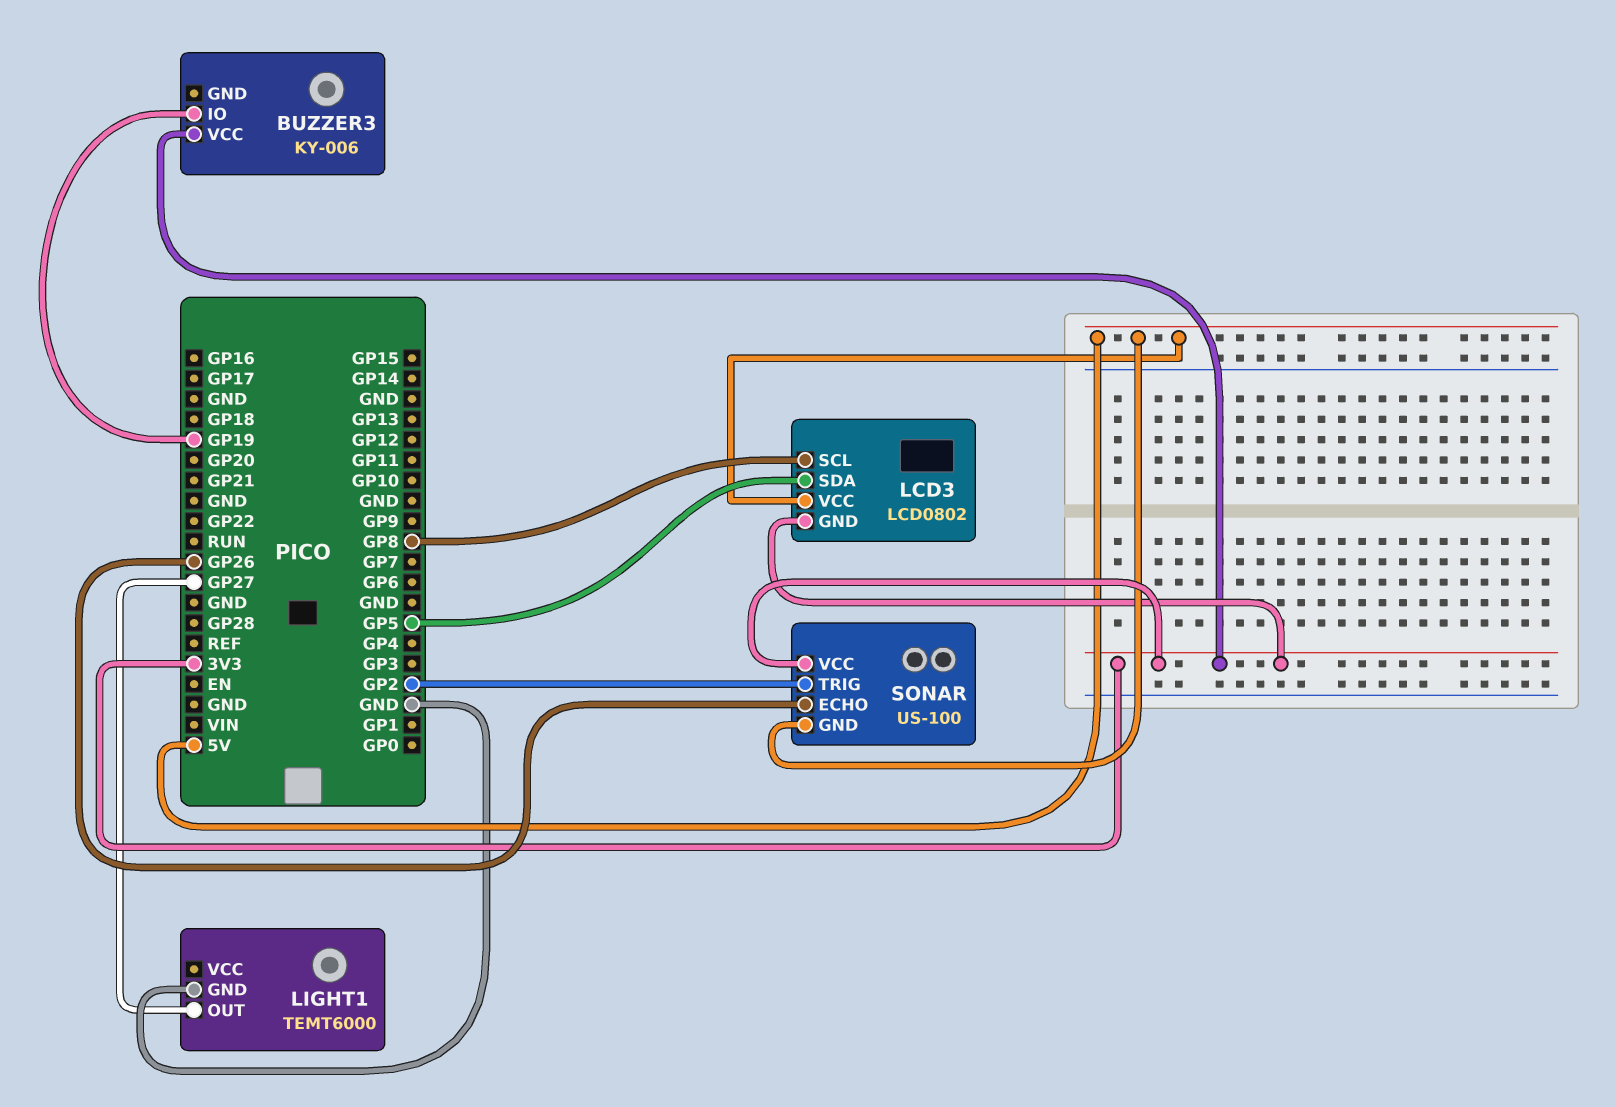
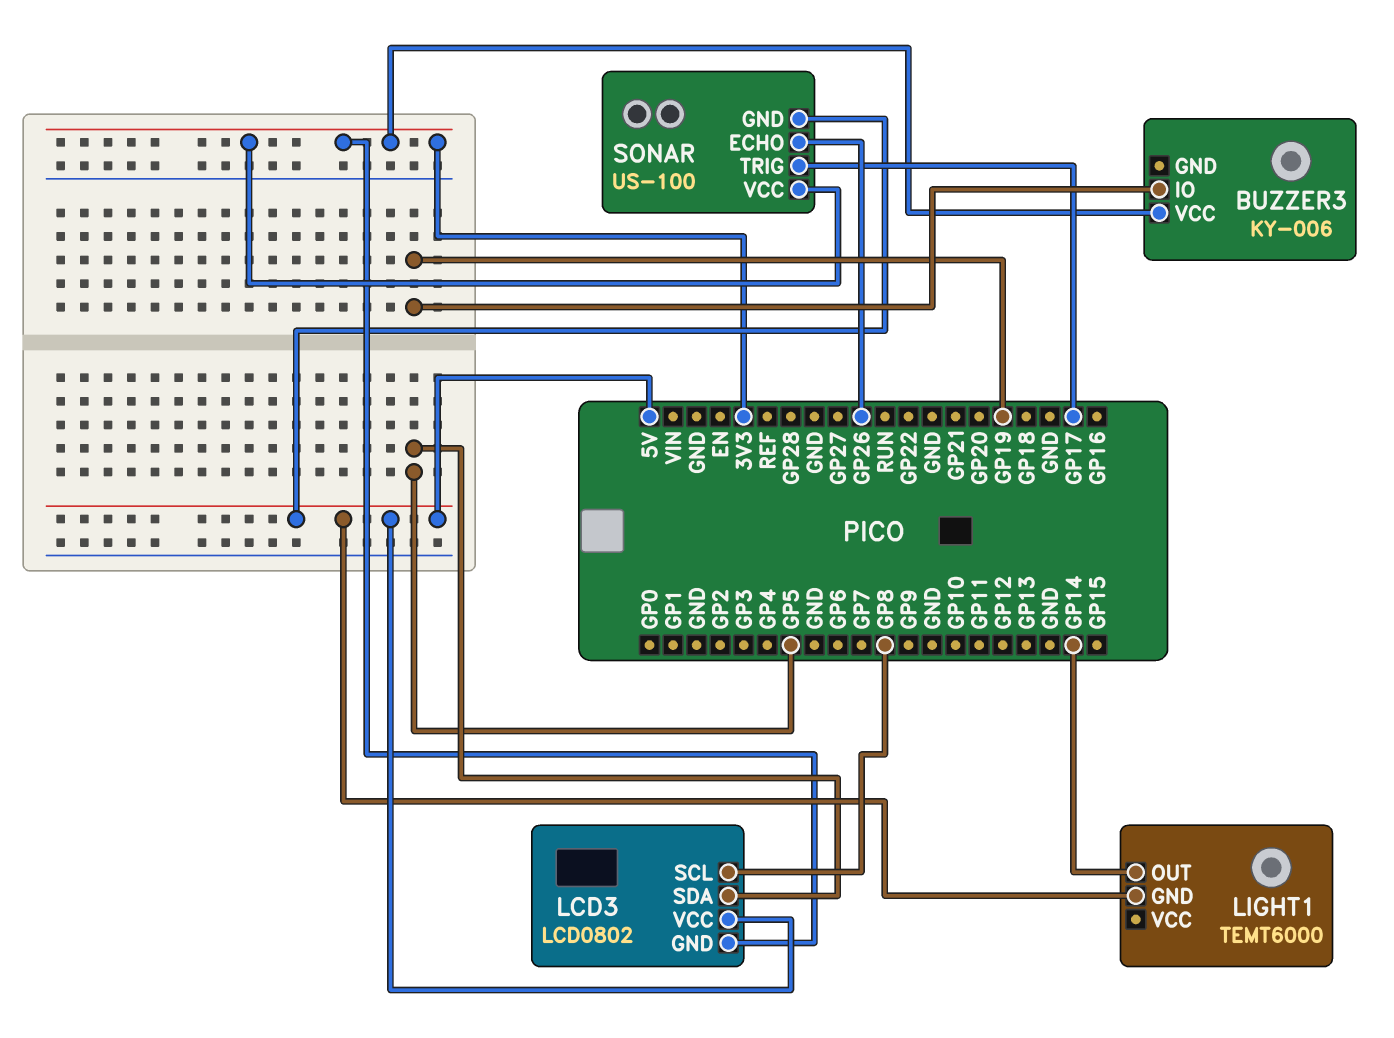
LIGHT1 pin GND: GND -> 5V
LIGHT1 pin OUT: GP27 -> GP14
SONAR pin TRIG: GP2 -> GP17

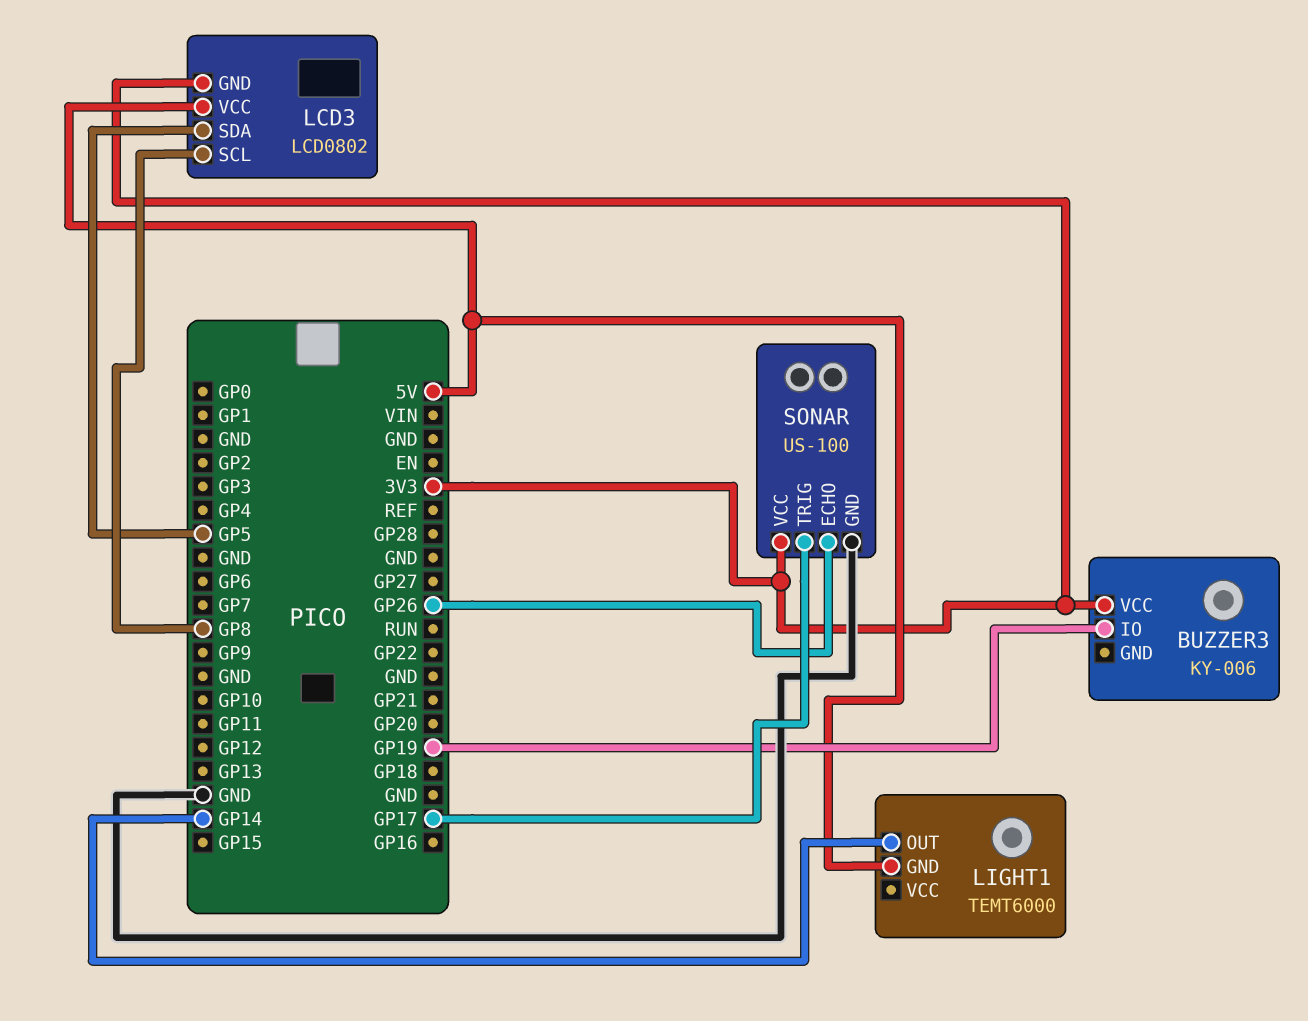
SONAR pin GND: 5V -> GND

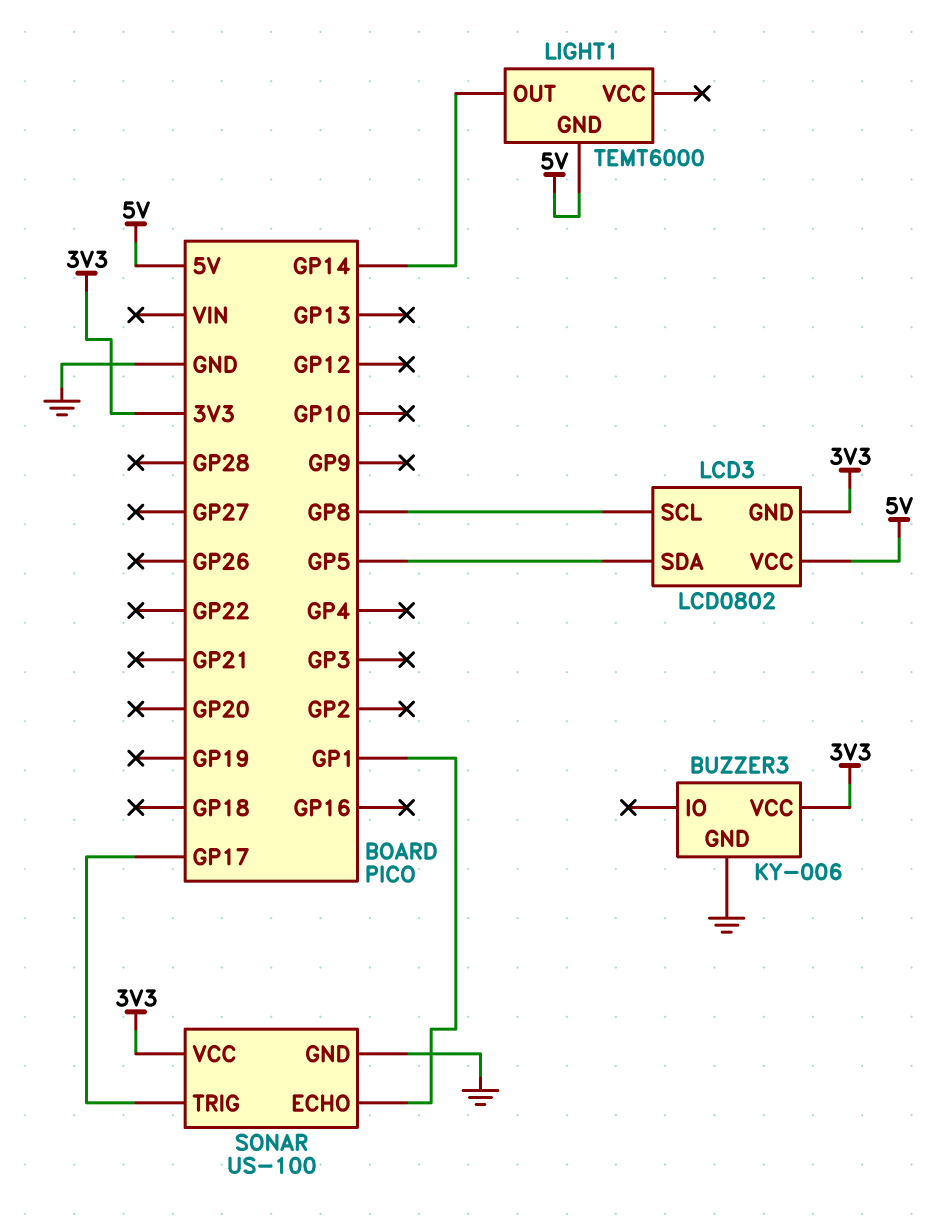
BUZZER3 pin GND: none -> GND
BUZZER3 pin IO: GP19 -> none
SONAR pin ECHO: GP26 -> GP1

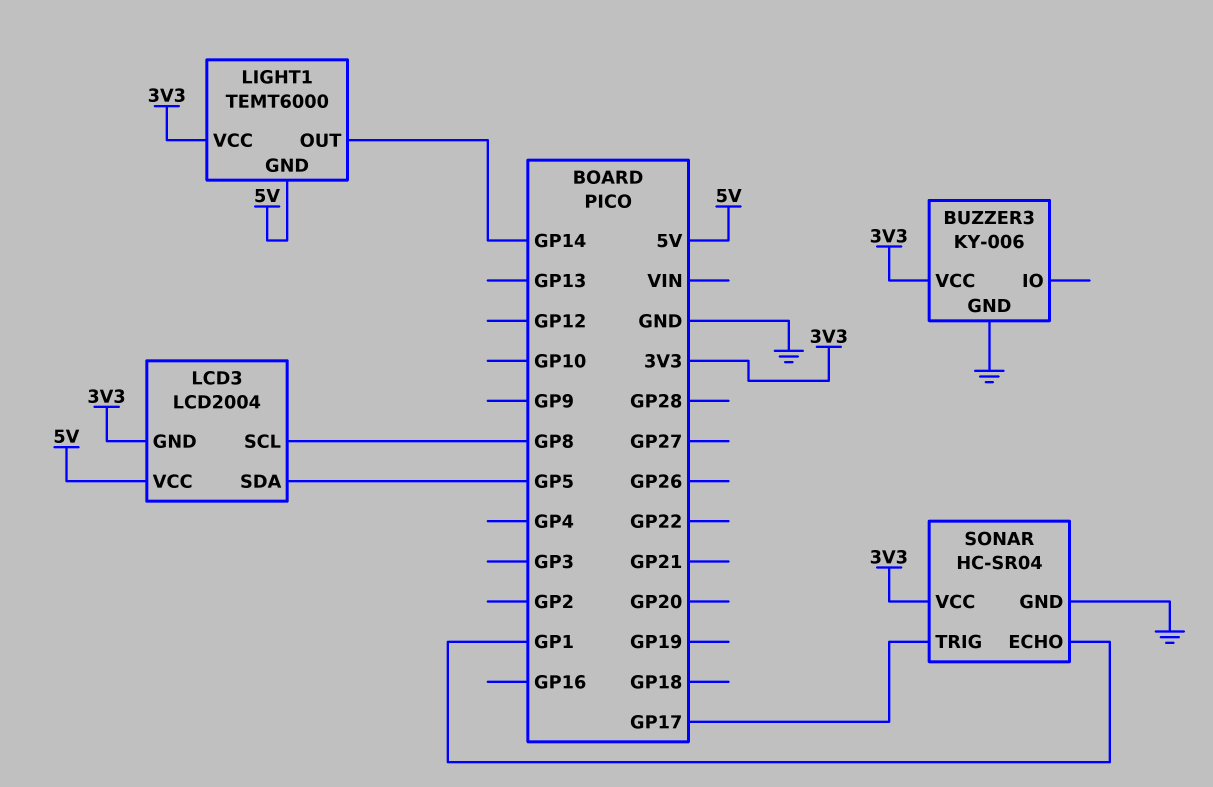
LCD3: LCD0802 -> LCD2004
LIGHT1 pin VCC: none -> 3V3
SONAR: US-100 -> HC-SR04

